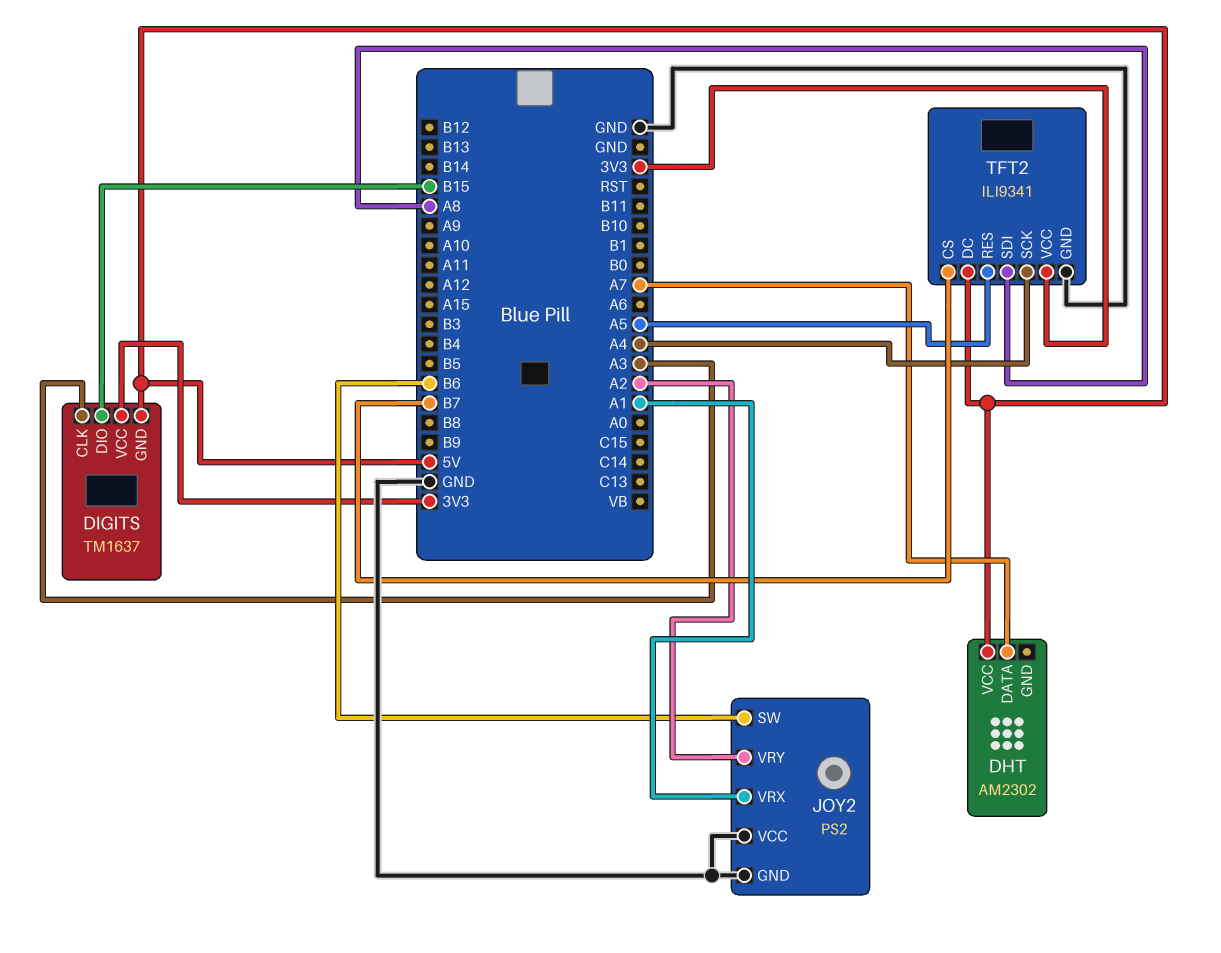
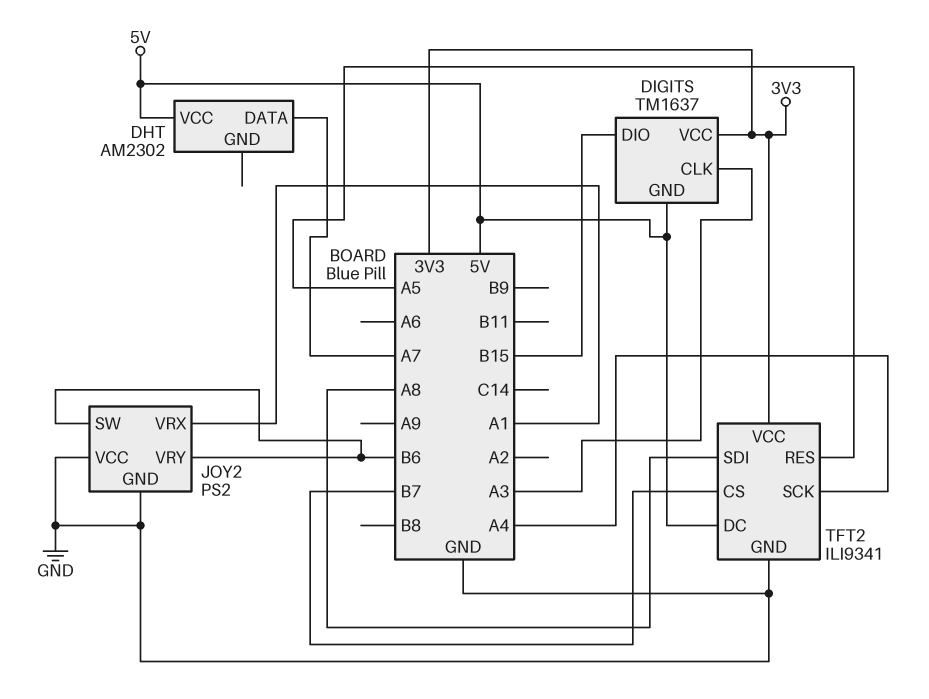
JOY2 pin VRY: A2 -> B6

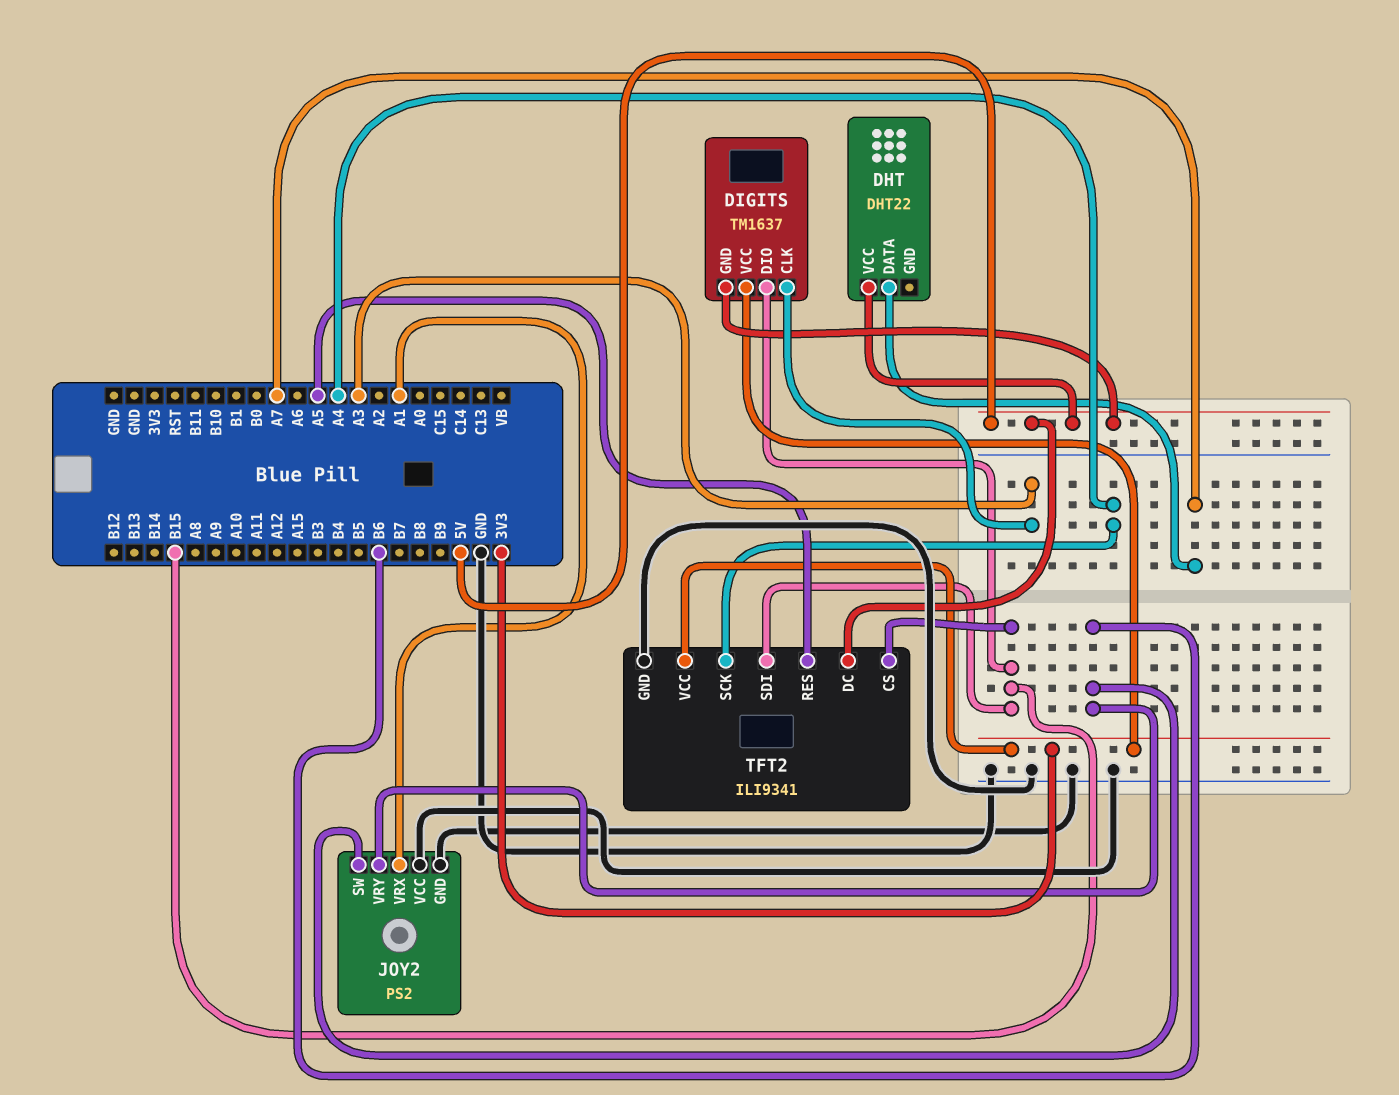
DHT: AM2302 -> DHT22
TFT2 pin CS: B7 -> B15
TFT2 pin SDI: A8 -> B15

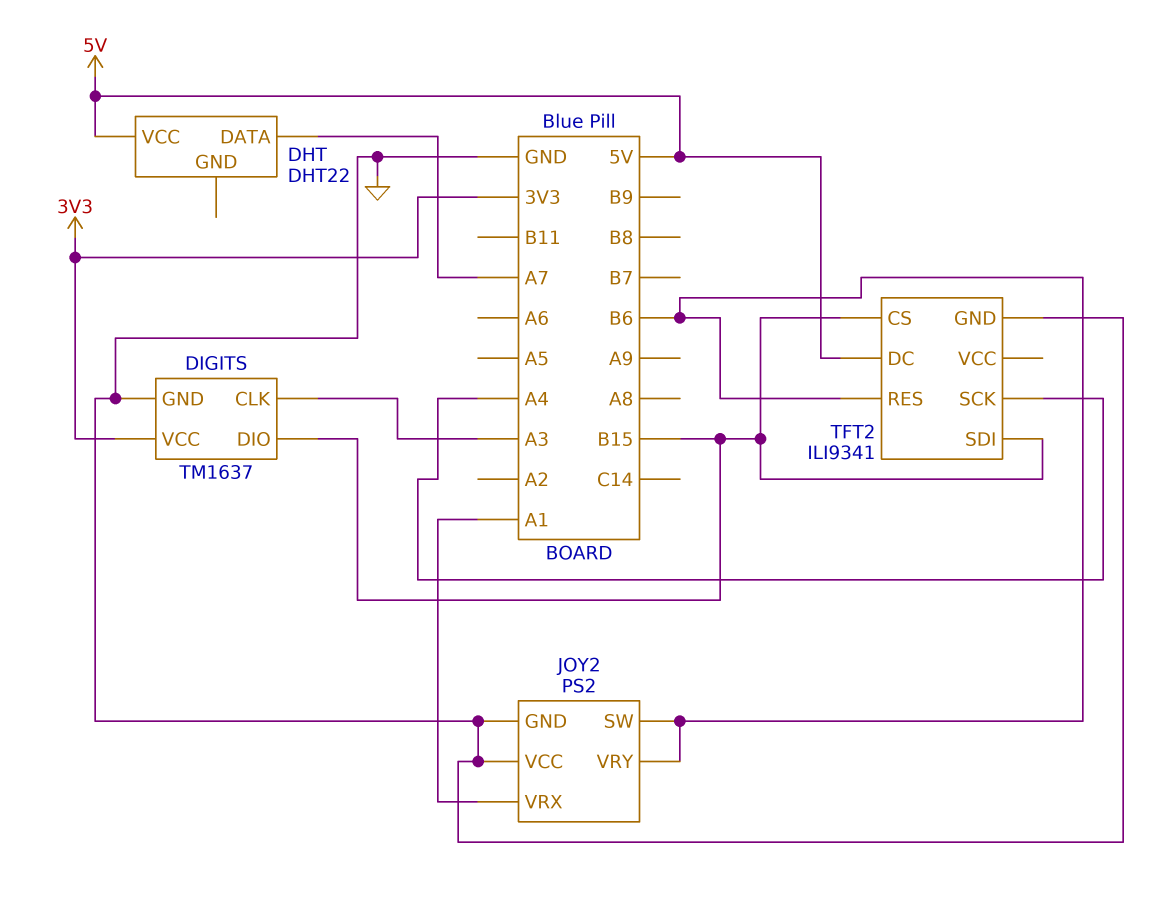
DIGITS pin GND: 5V -> GND
TFT2 pin RES: A5 -> B6
TFT2 pin VCC: 3V3 -> none

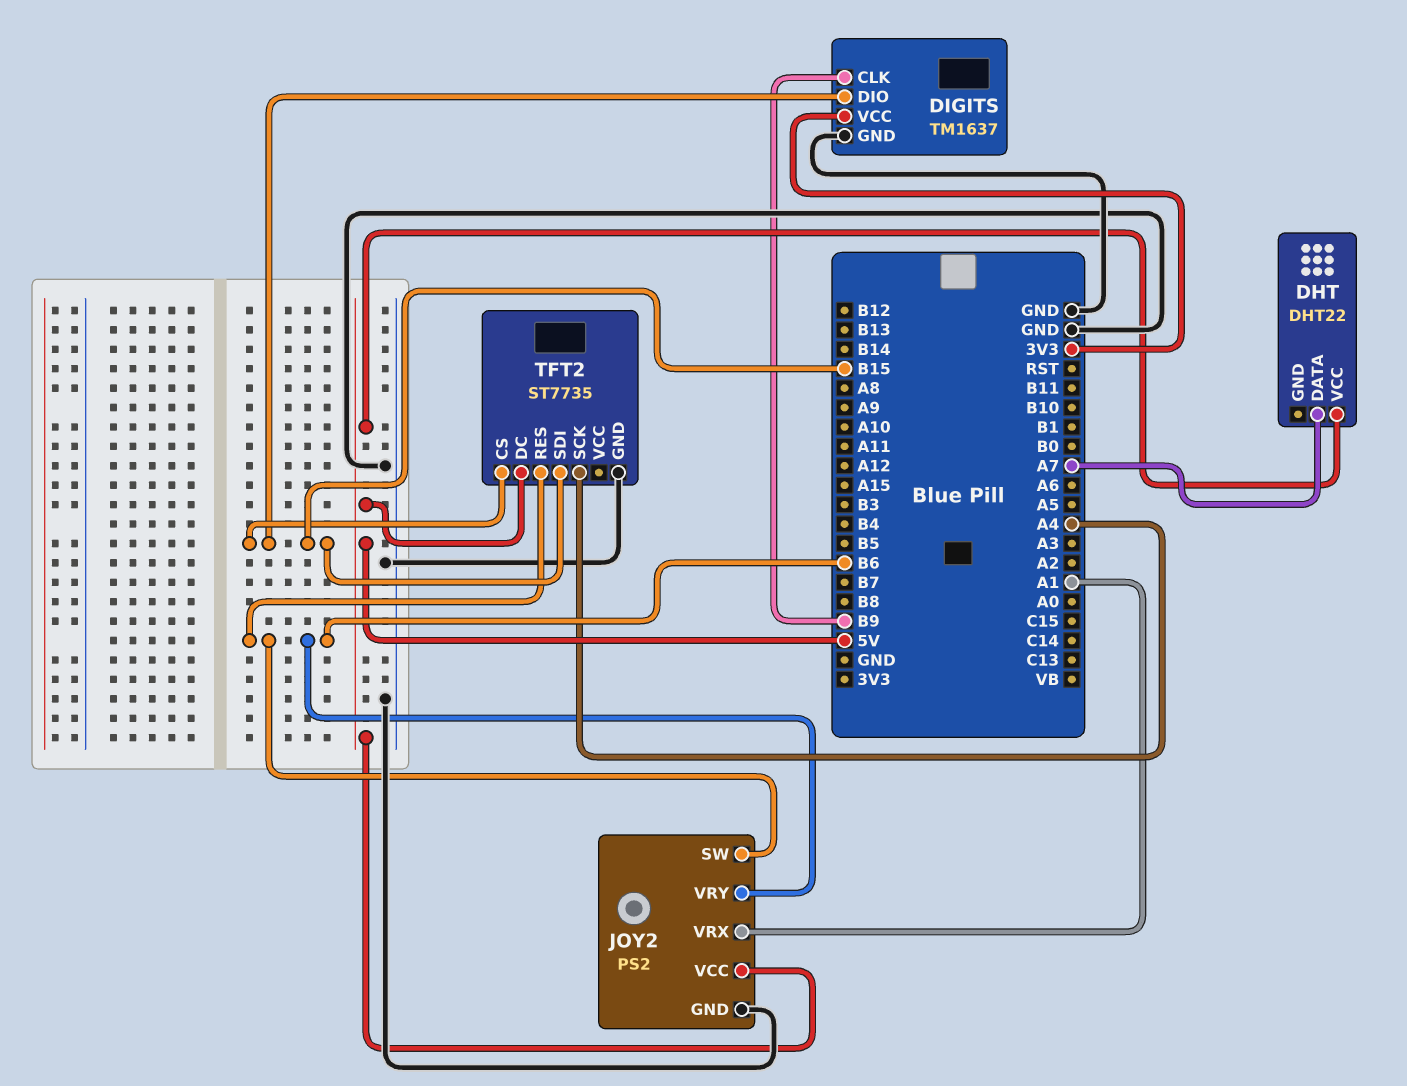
DIGITS pin CLK: A3 -> B9
JOY2 pin VCC: GND -> 5V
TFT2: ILI9341 -> ST7735

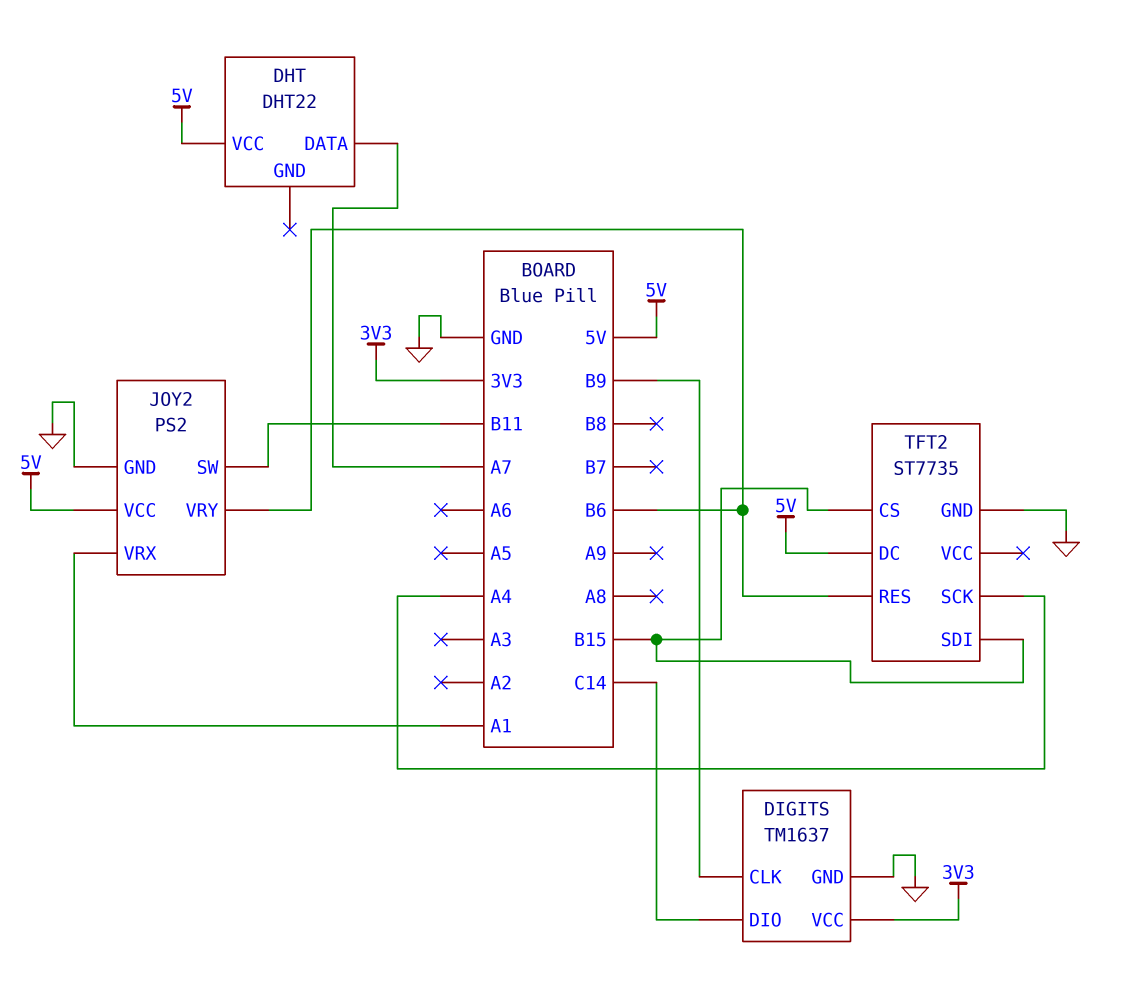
DIGITS pin DIO: B15 -> C14
JOY2 pin SW: B6 -> B11

